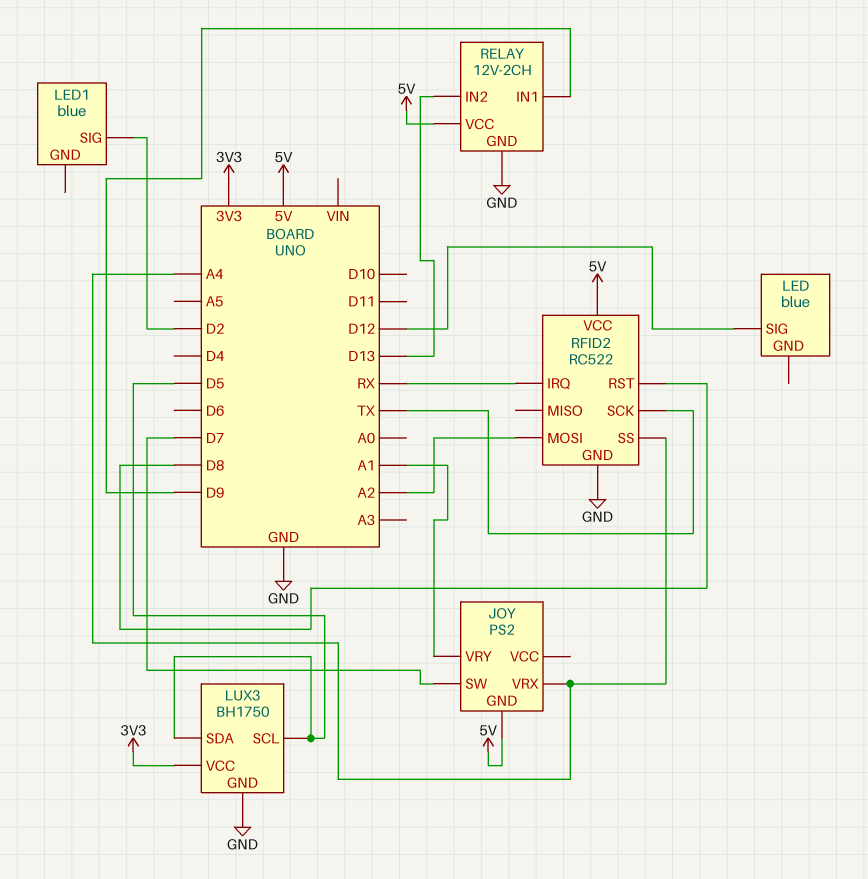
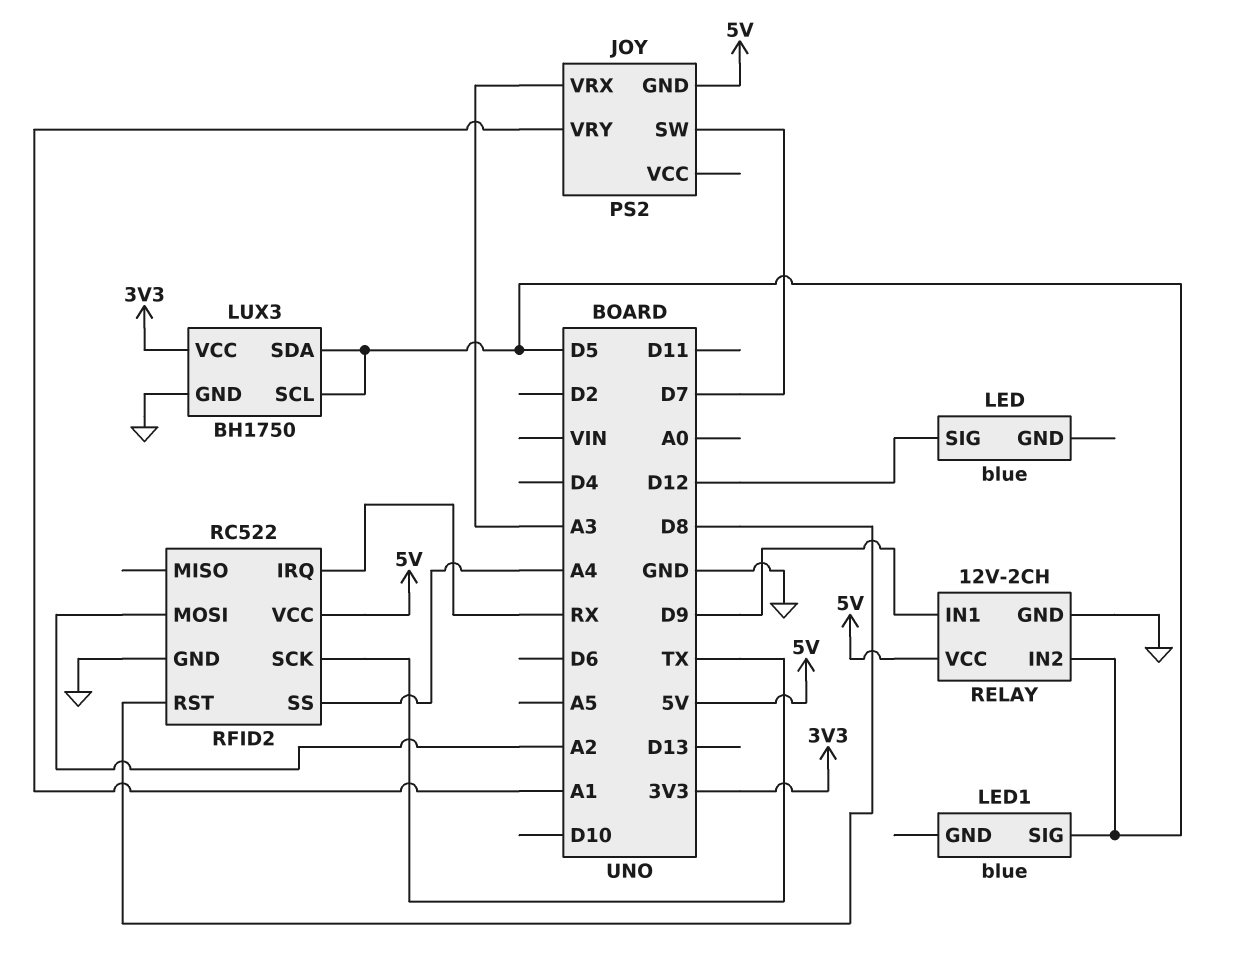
JOY pin VRX: A4 -> A3
LED1 pin SIG: D2 -> D5
RELAY pin IN2: D13 -> D5

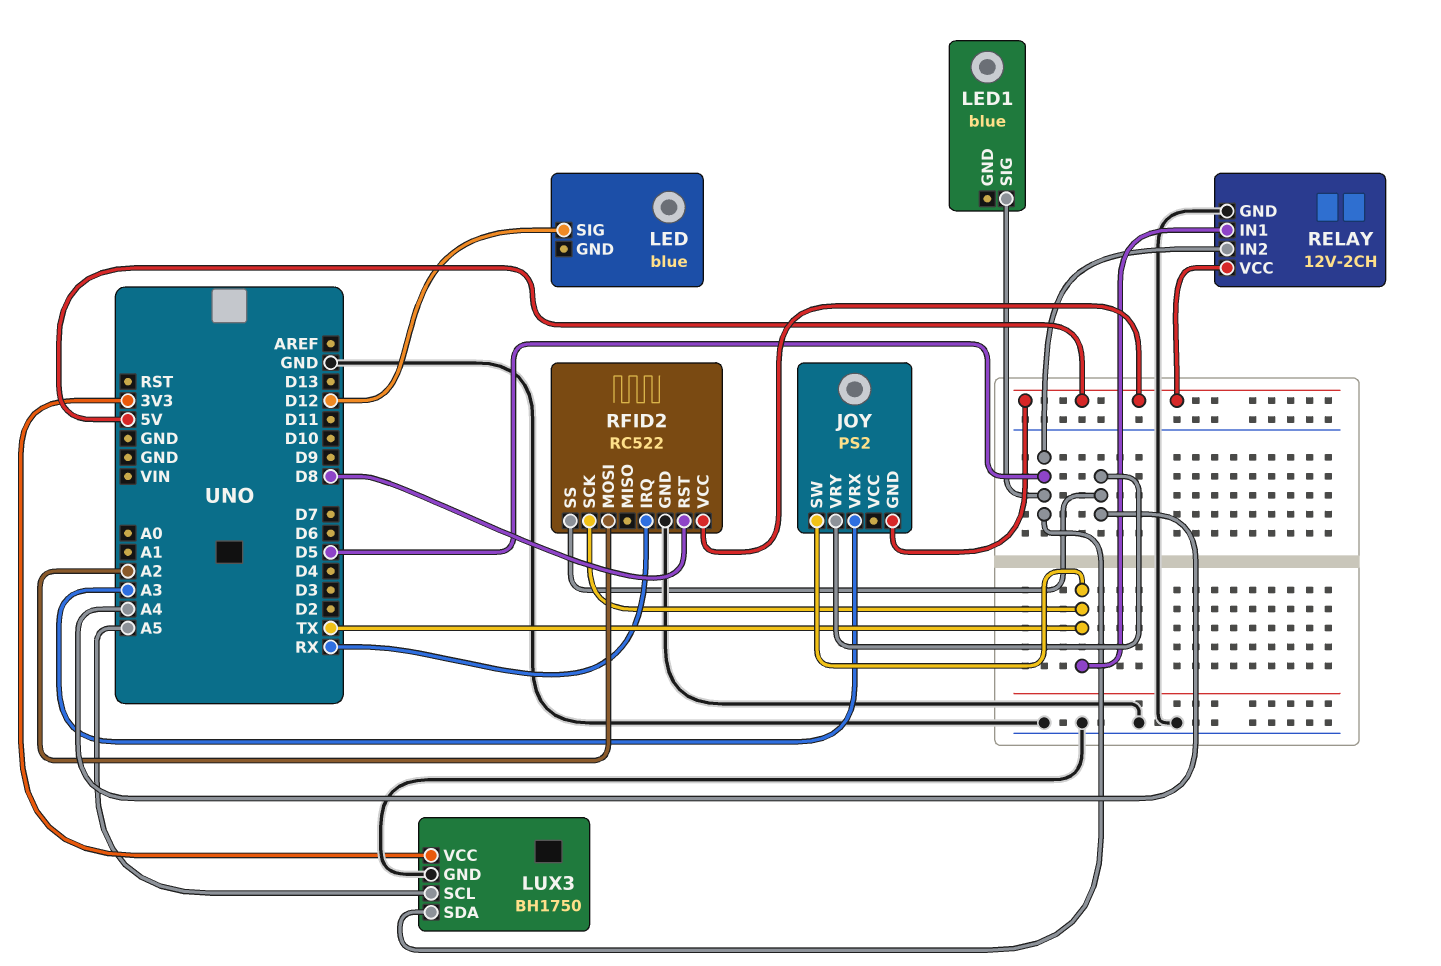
JOY pin SW: D7 -> TX
JOY pin VRY: A1 -> A4
LUX3 pin SCL: D5 -> A5
RELAY pin IN1: D9 -> TX

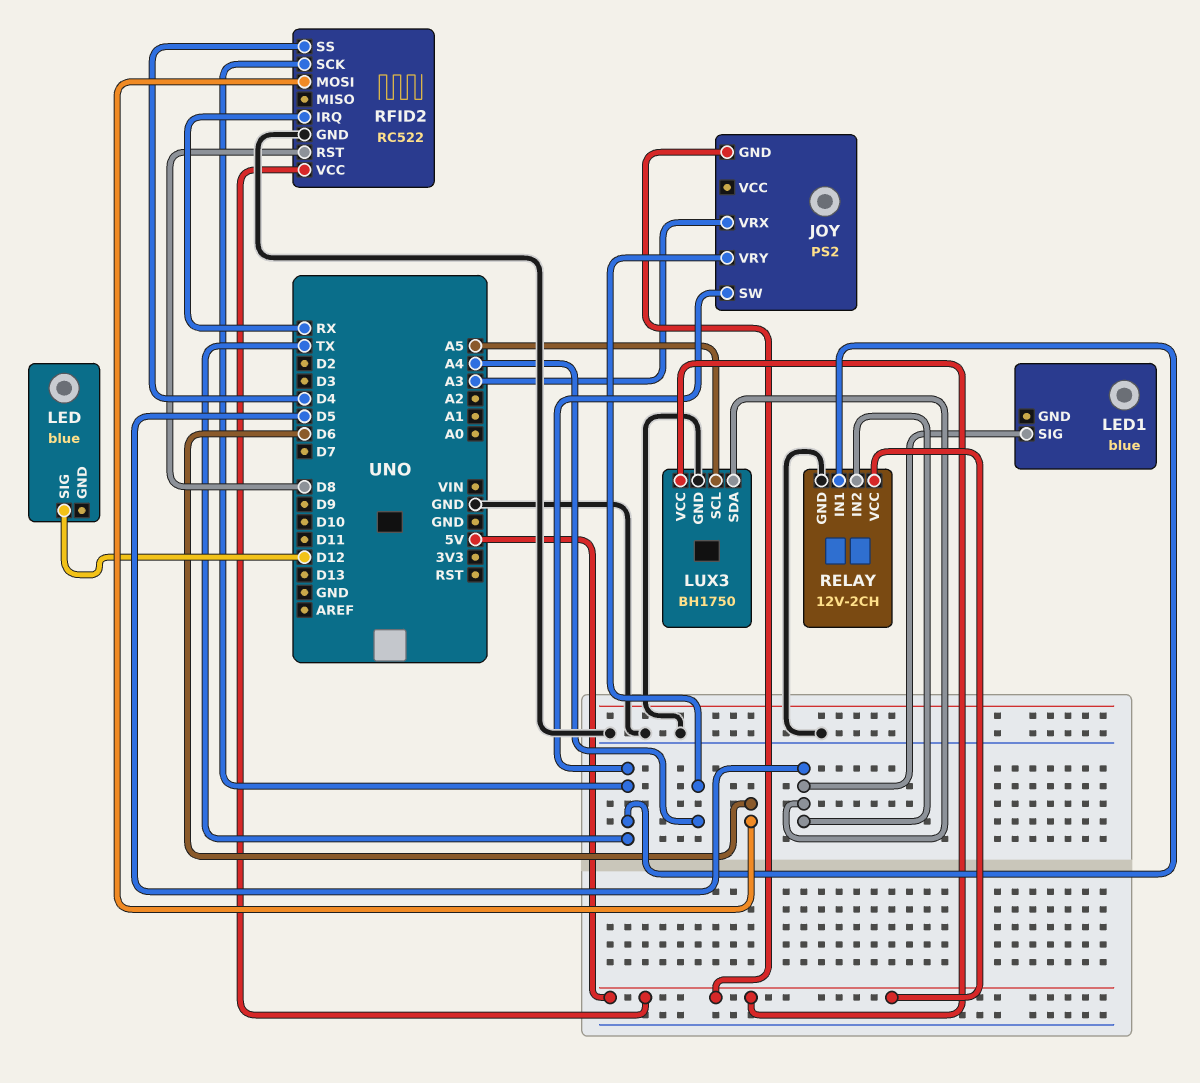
LUX3 pin VCC: 3V3 -> 5V
RFID2 pin MOSI: A2 -> D6
RFID2 pin SS: A4 -> D4

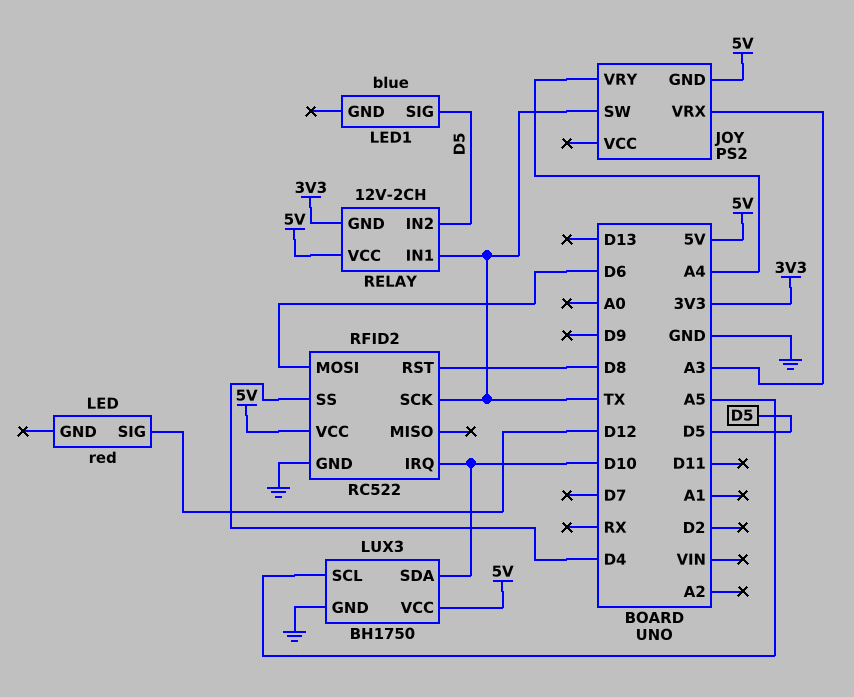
LED: blue -> red
LUX3 pin SDA: D5 -> D10
RELAY pin GND: GND -> 3V3
RFID2 pin IRQ: RX -> D10

